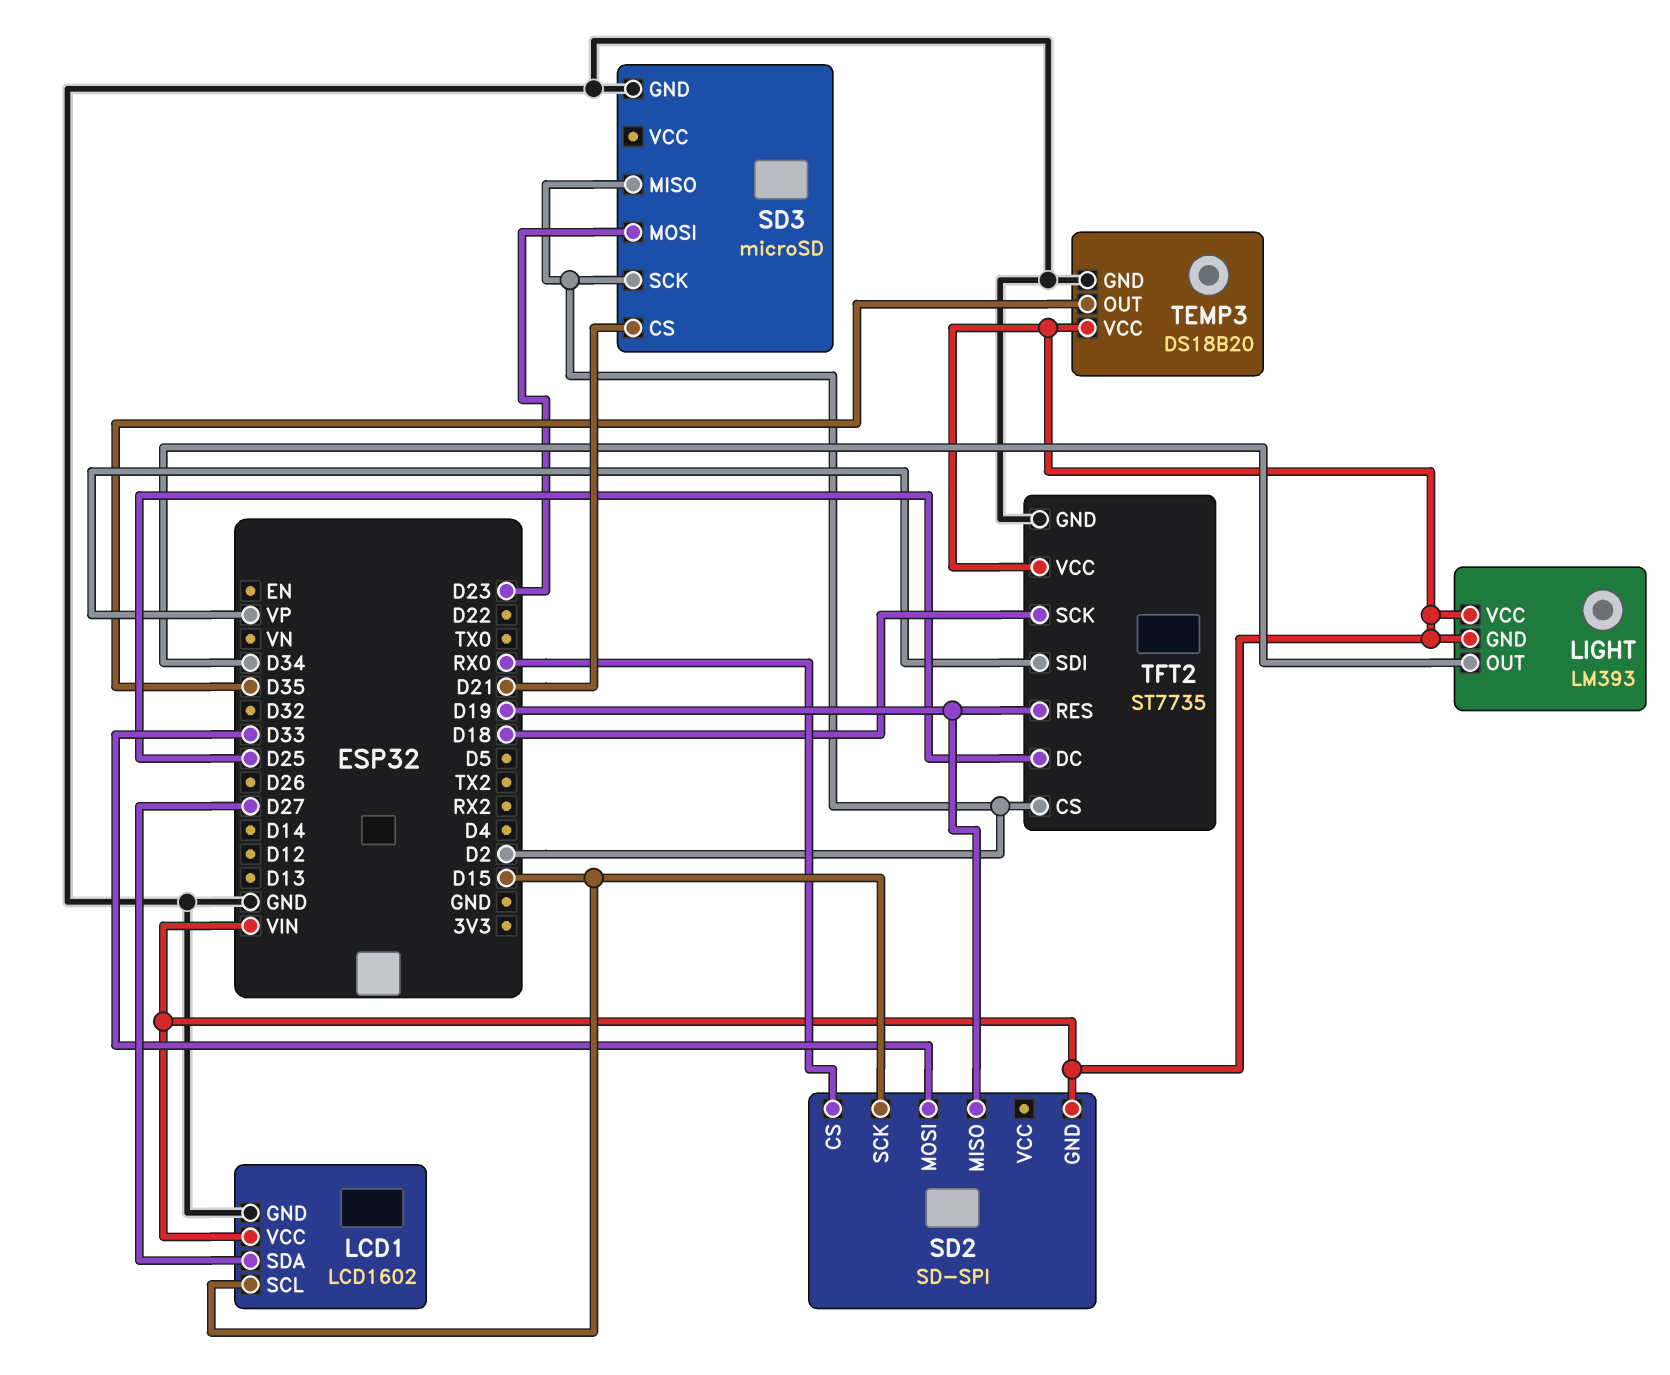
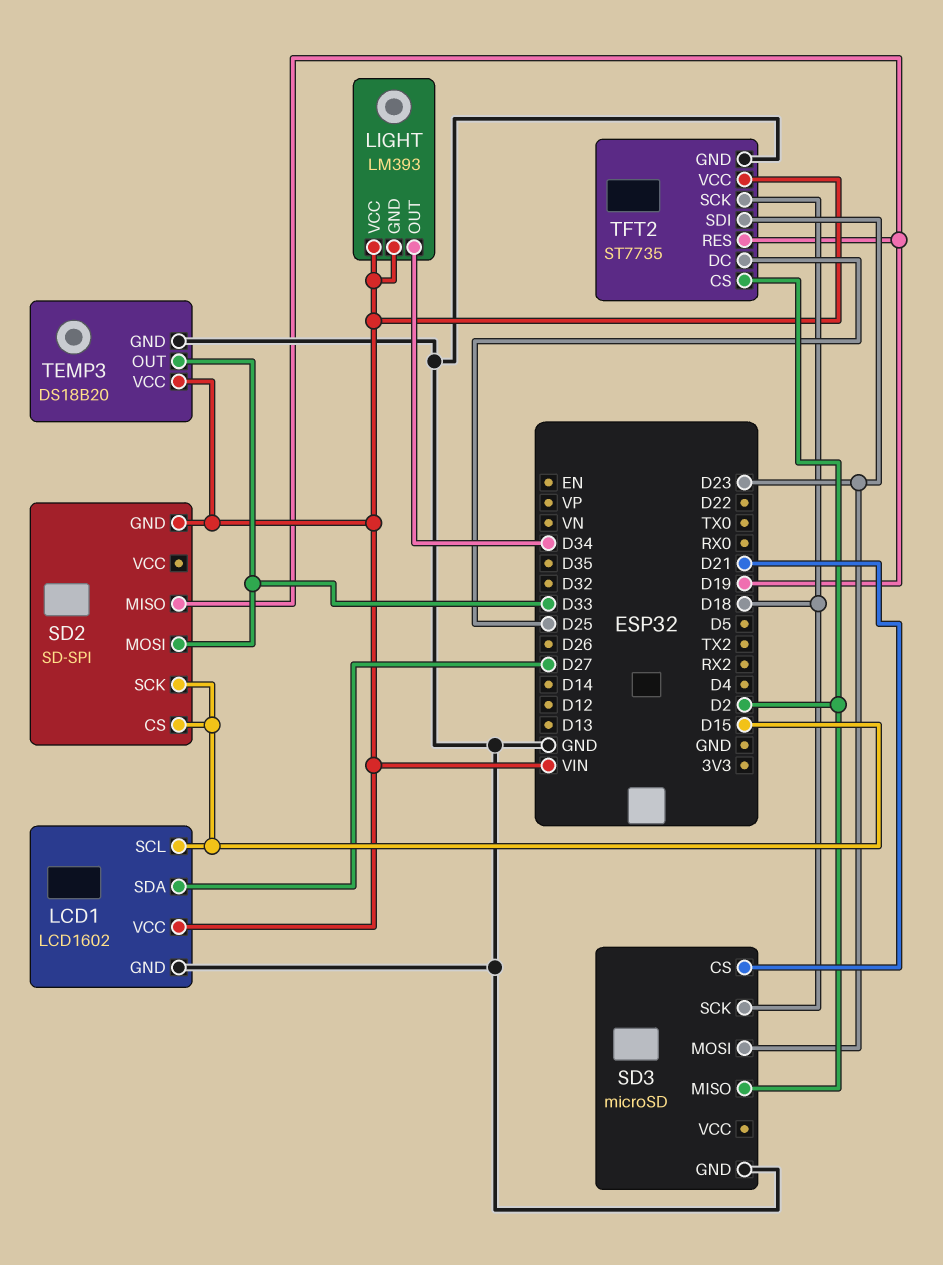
SD2 pin CS: RX0 -> D15
SD3 pin SCK: D2 -> D18
TEMP3 pin OUT: D35 -> D33
TFT2 pin SDI: VP -> D23

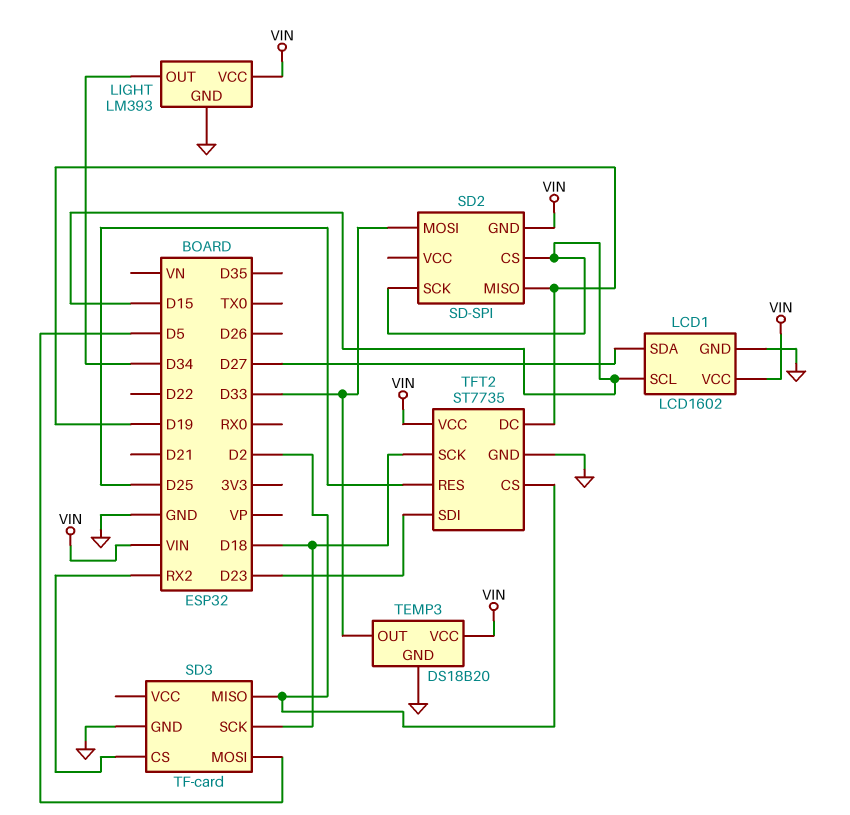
LIGHT pin GND: VIN -> GND
SD3: microSD -> TF-card
SD3 pin CS: D21 -> RX2
SD3 pin MOSI: D23 -> D5
TFT2 pin DC: D25 -> D19
TFT2 pin RES: D19 -> D25

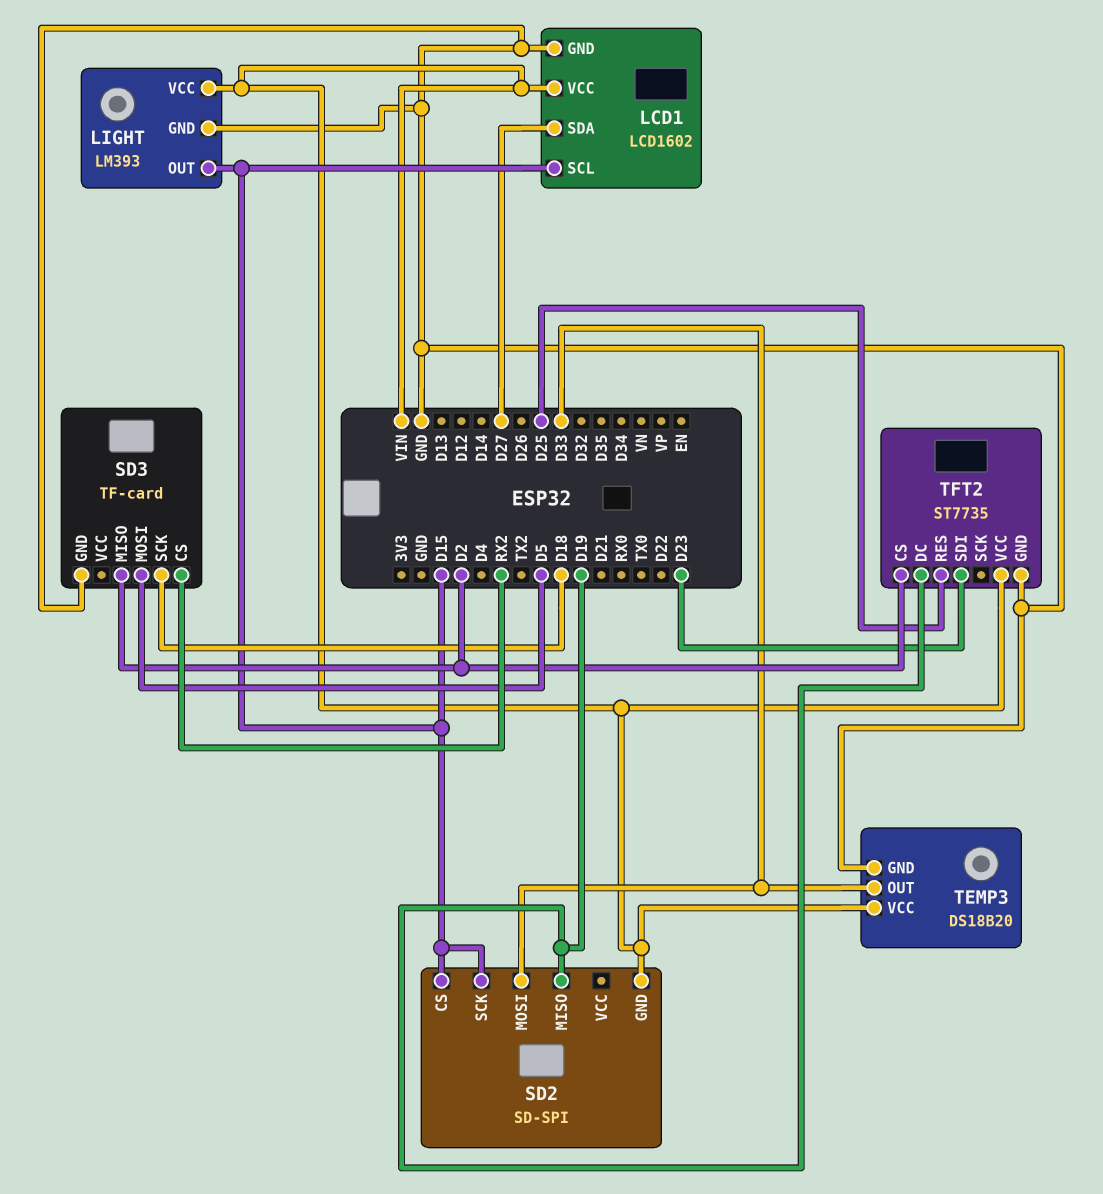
LIGHT pin OUT: D34 -> D15
TFT2 pin SCK: D18 -> none

